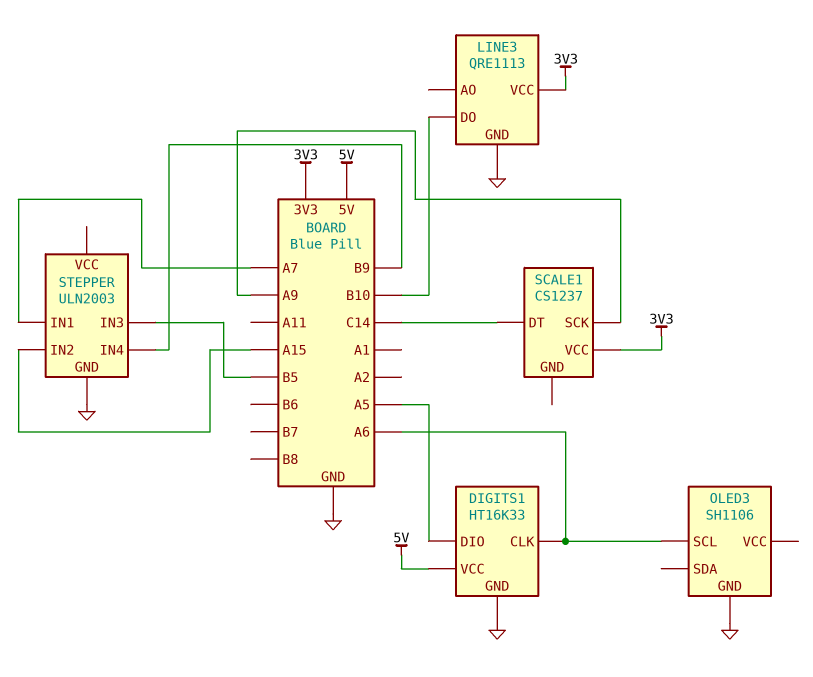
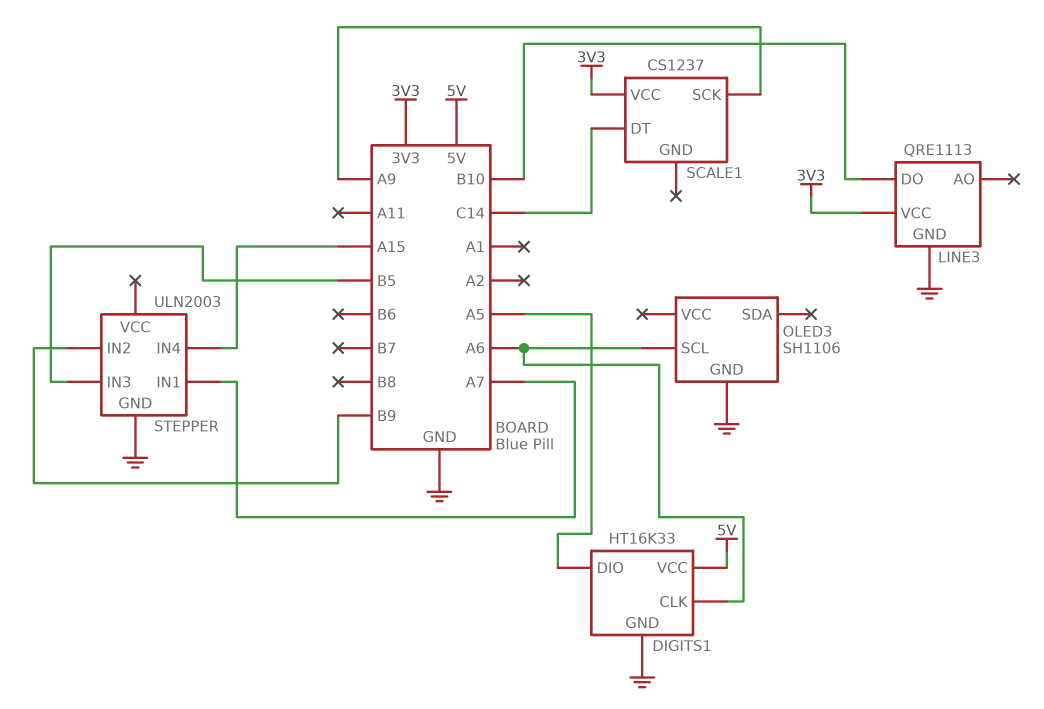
STEPPER pin IN2: A15 -> B9
STEPPER pin IN4: B9 -> A15

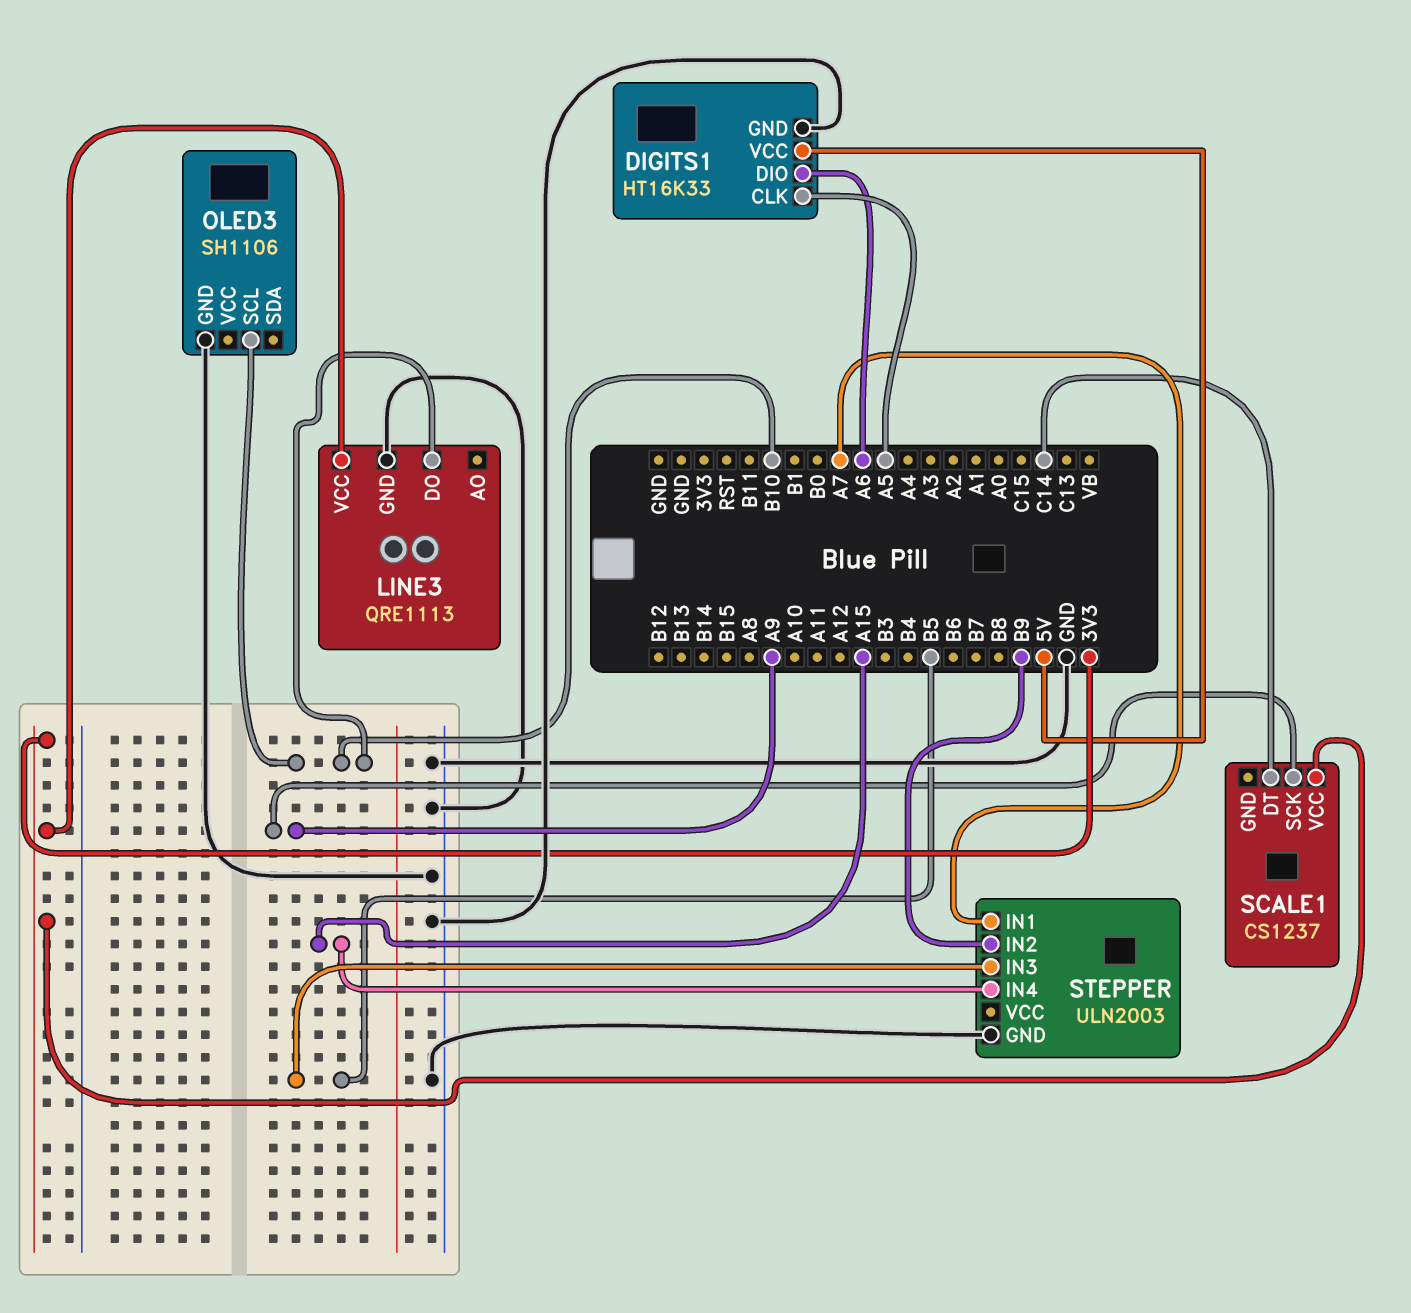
DIGITS1 pin CLK: A6 -> A5
DIGITS1 pin DIO: A5 -> A6
OLED3 pin SCL: A6 -> B10

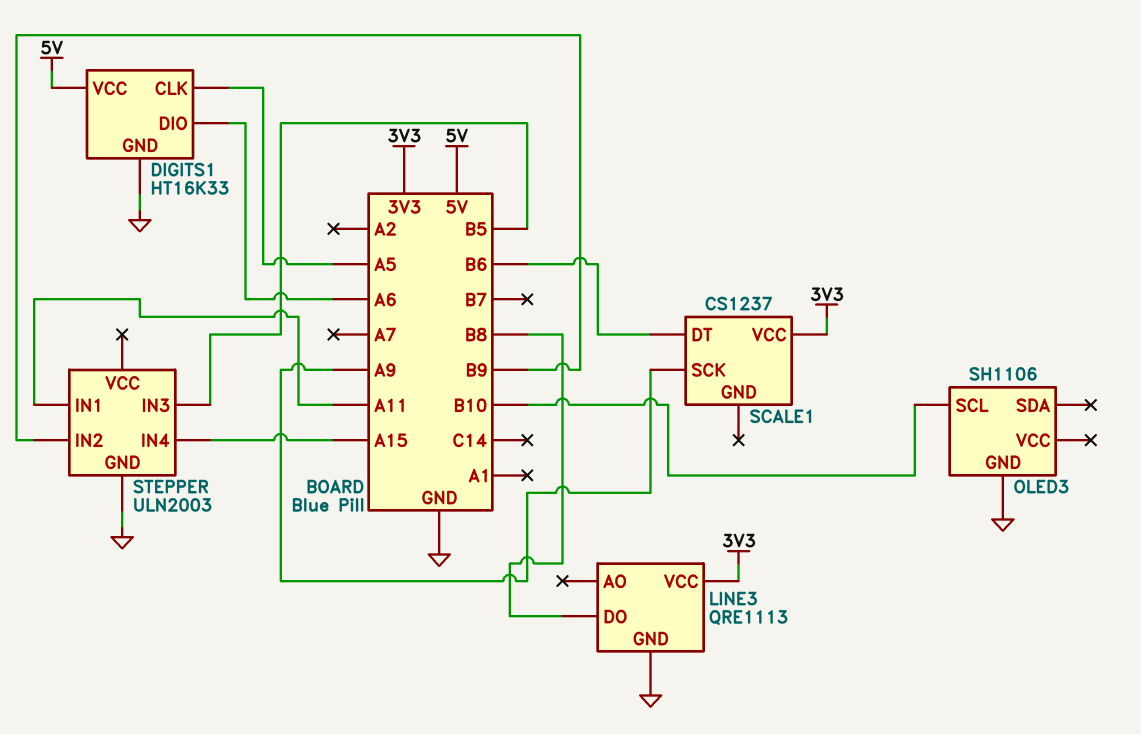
LINE3 pin DO: B10 -> B8
SCALE1 pin DT: C14 -> B6
STEPPER pin IN1: A7 -> A11

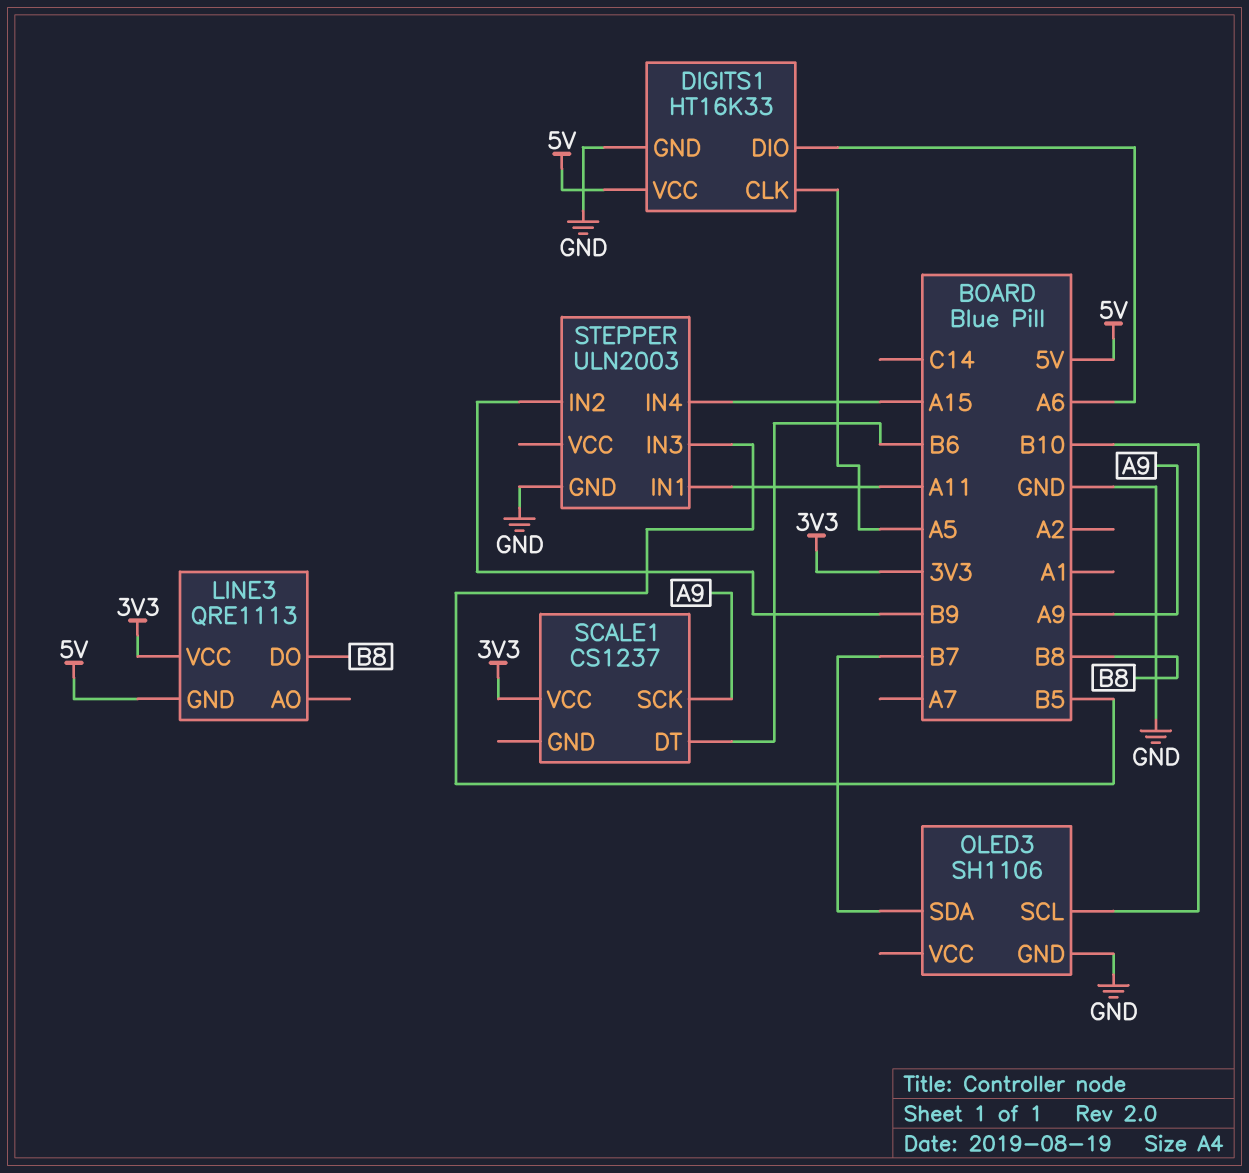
LINE3 pin GND: GND -> 5V
OLED3 pin SDA: none -> B7

